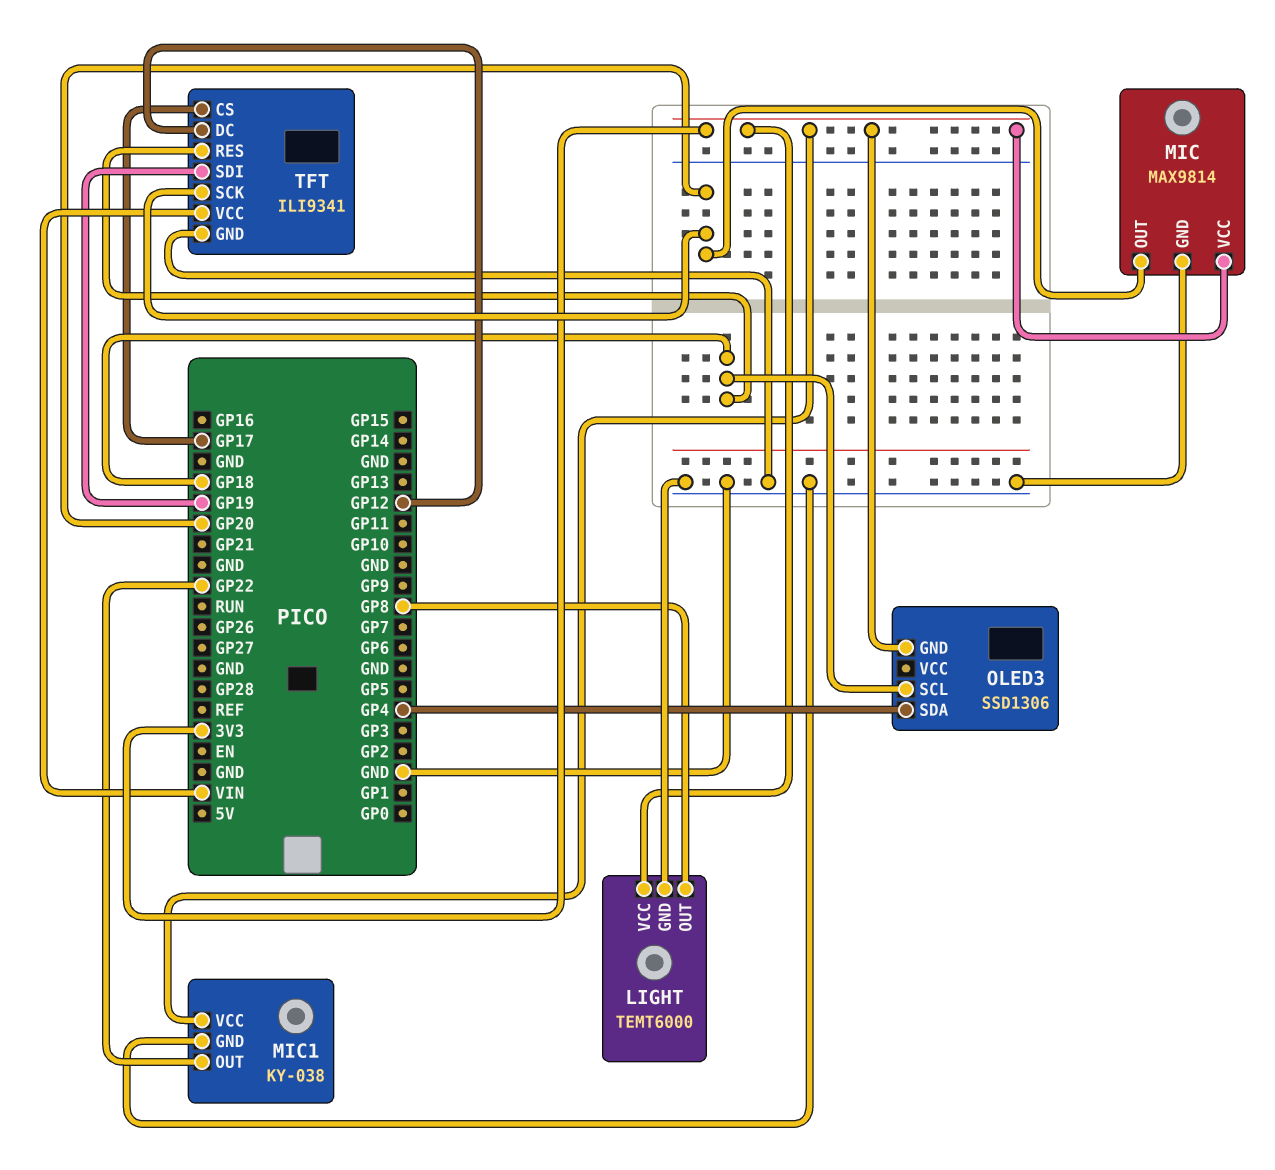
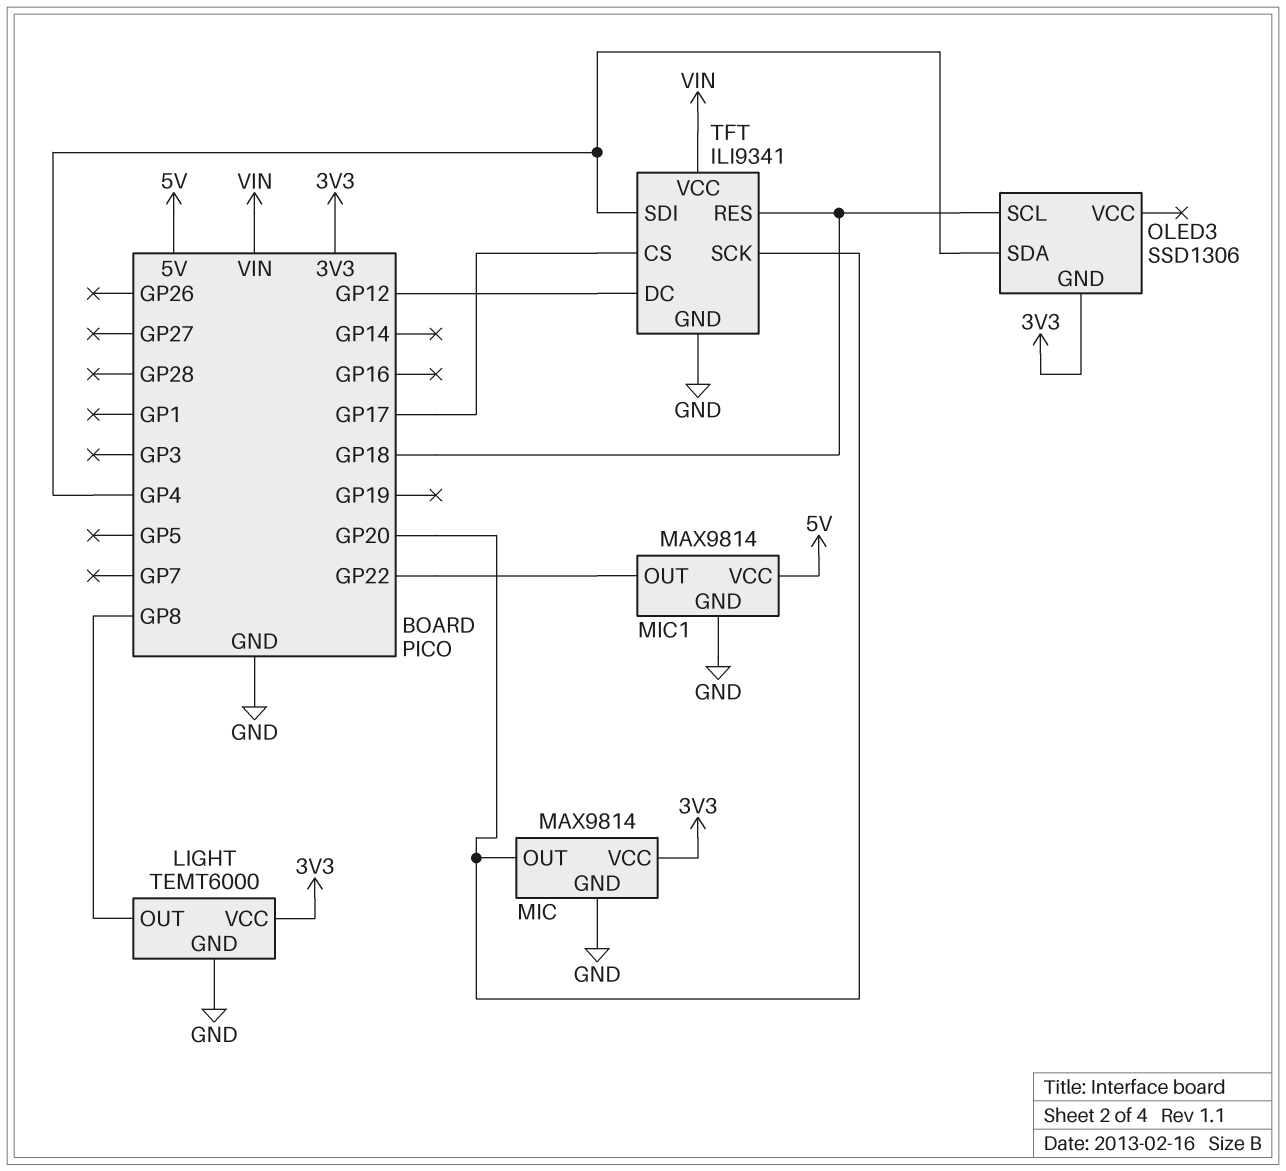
MIC1: KY-038 -> MAX9814
MIC1 pin VCC: 3V3 -> 5V
TFT pin SDI: GP19 -> GP4

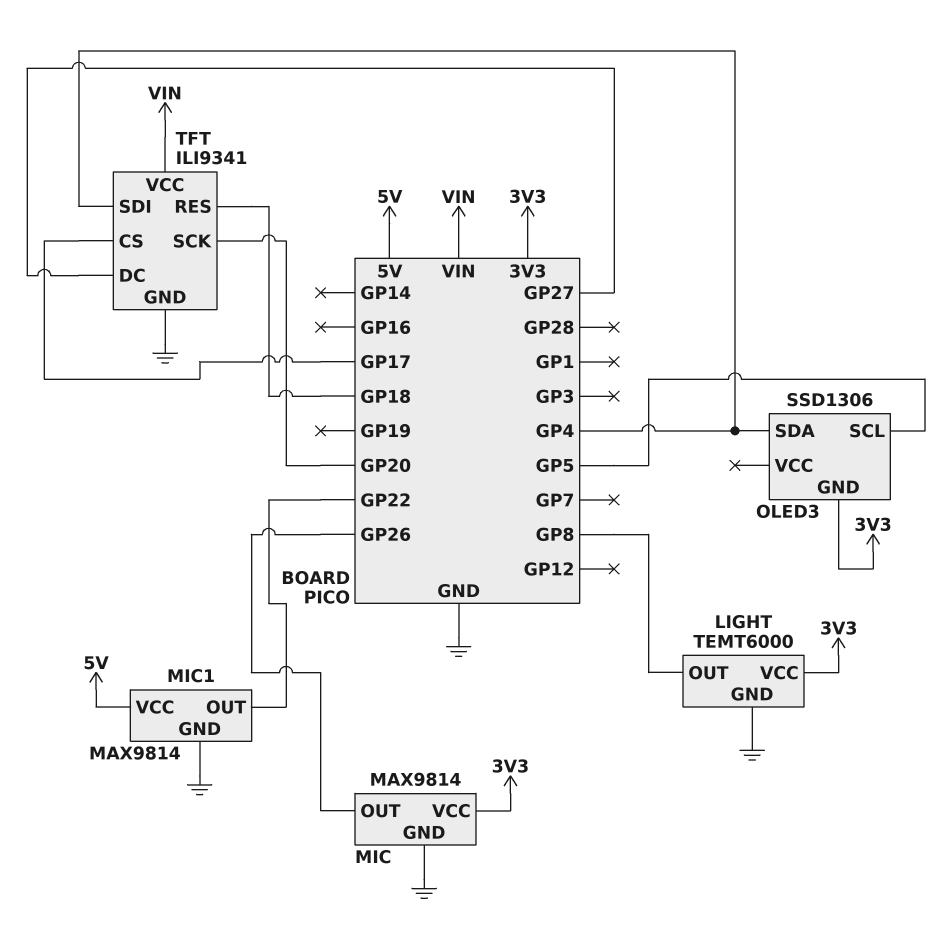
MIC pin OUT: GP20 -> GP26
OLED3 pin SCL: GP18 -> GP5
TFT pin DC: GP12 -> GP27

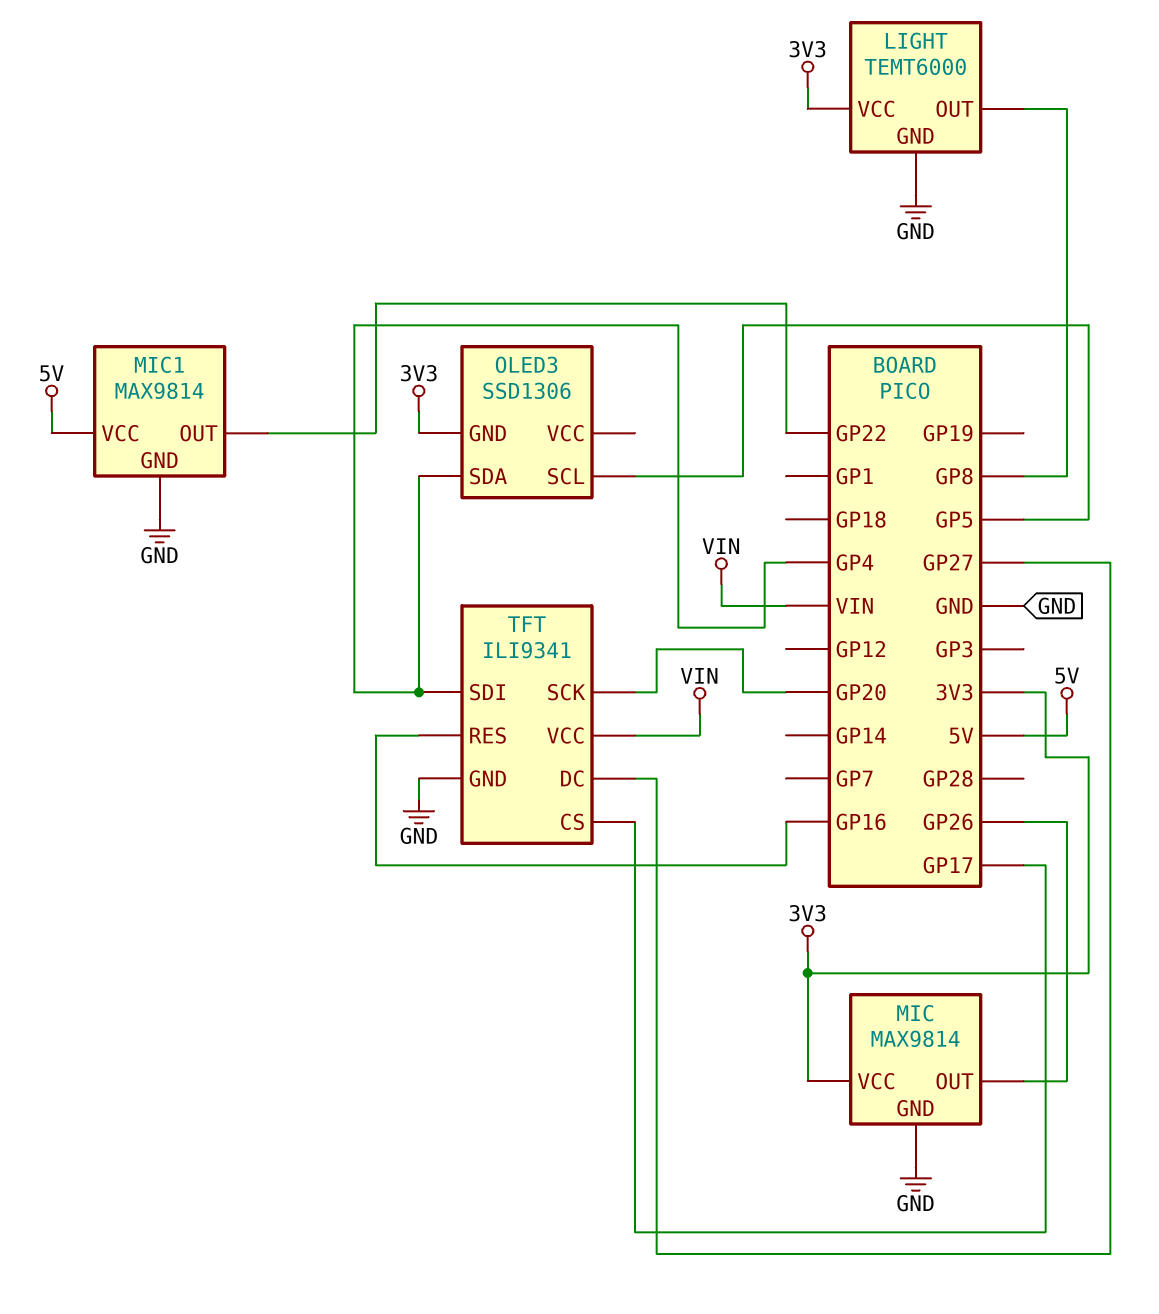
TFT pin RES: GP18 -> GP16

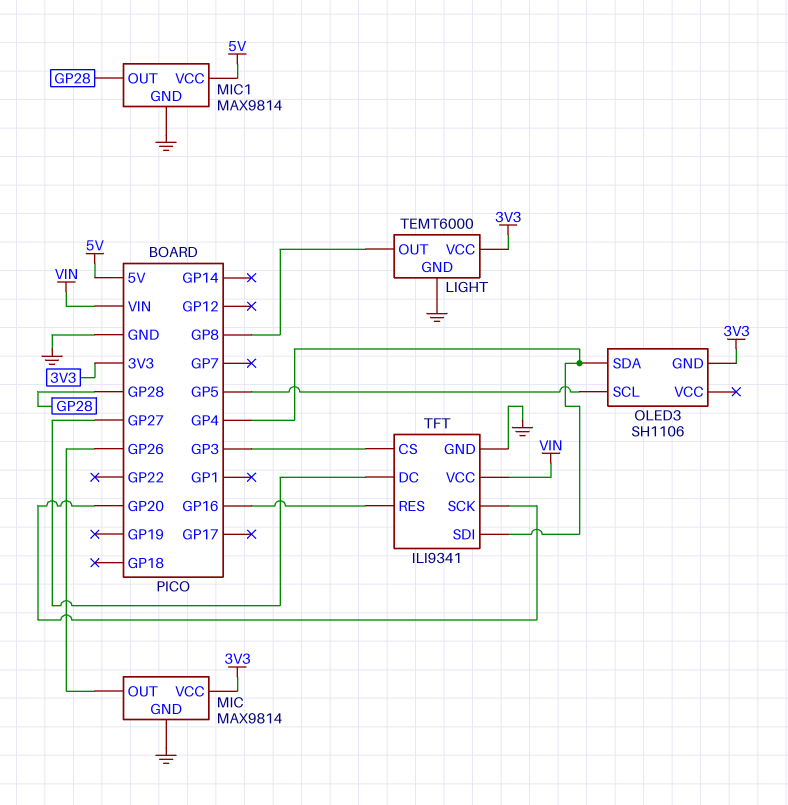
MIC1 pin OUT: GP22 -> GP28
OLED3: SSD1306 -> SH1106
TFT pin CS: GP17 -> GP3

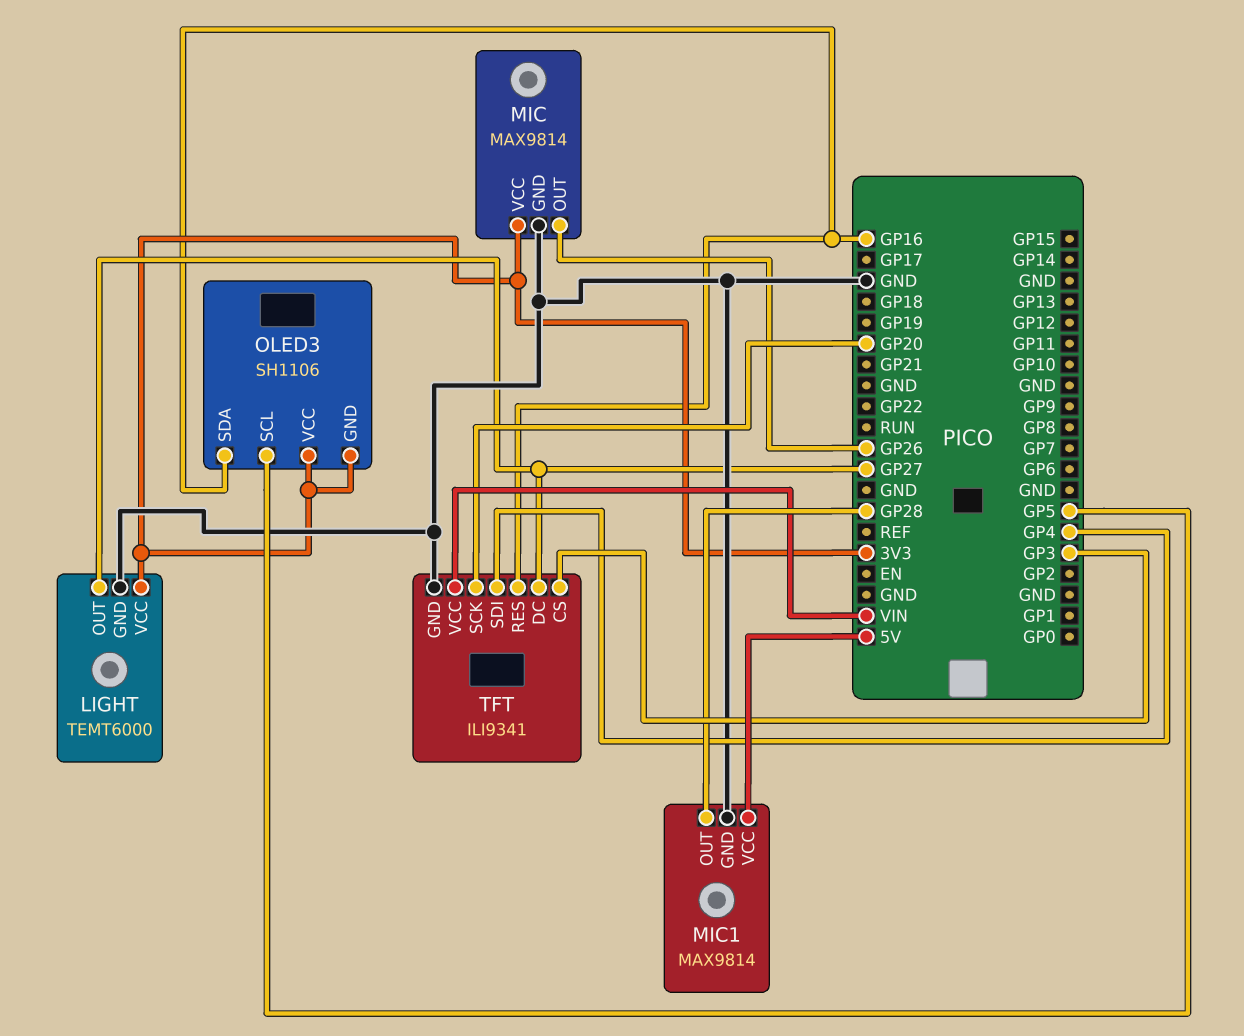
LIGHT pin OUT: GP8 -> GP27
OLED3 pin SDA: GP4 -> GP16
OLED3 pin VCC: none -> 3V3

